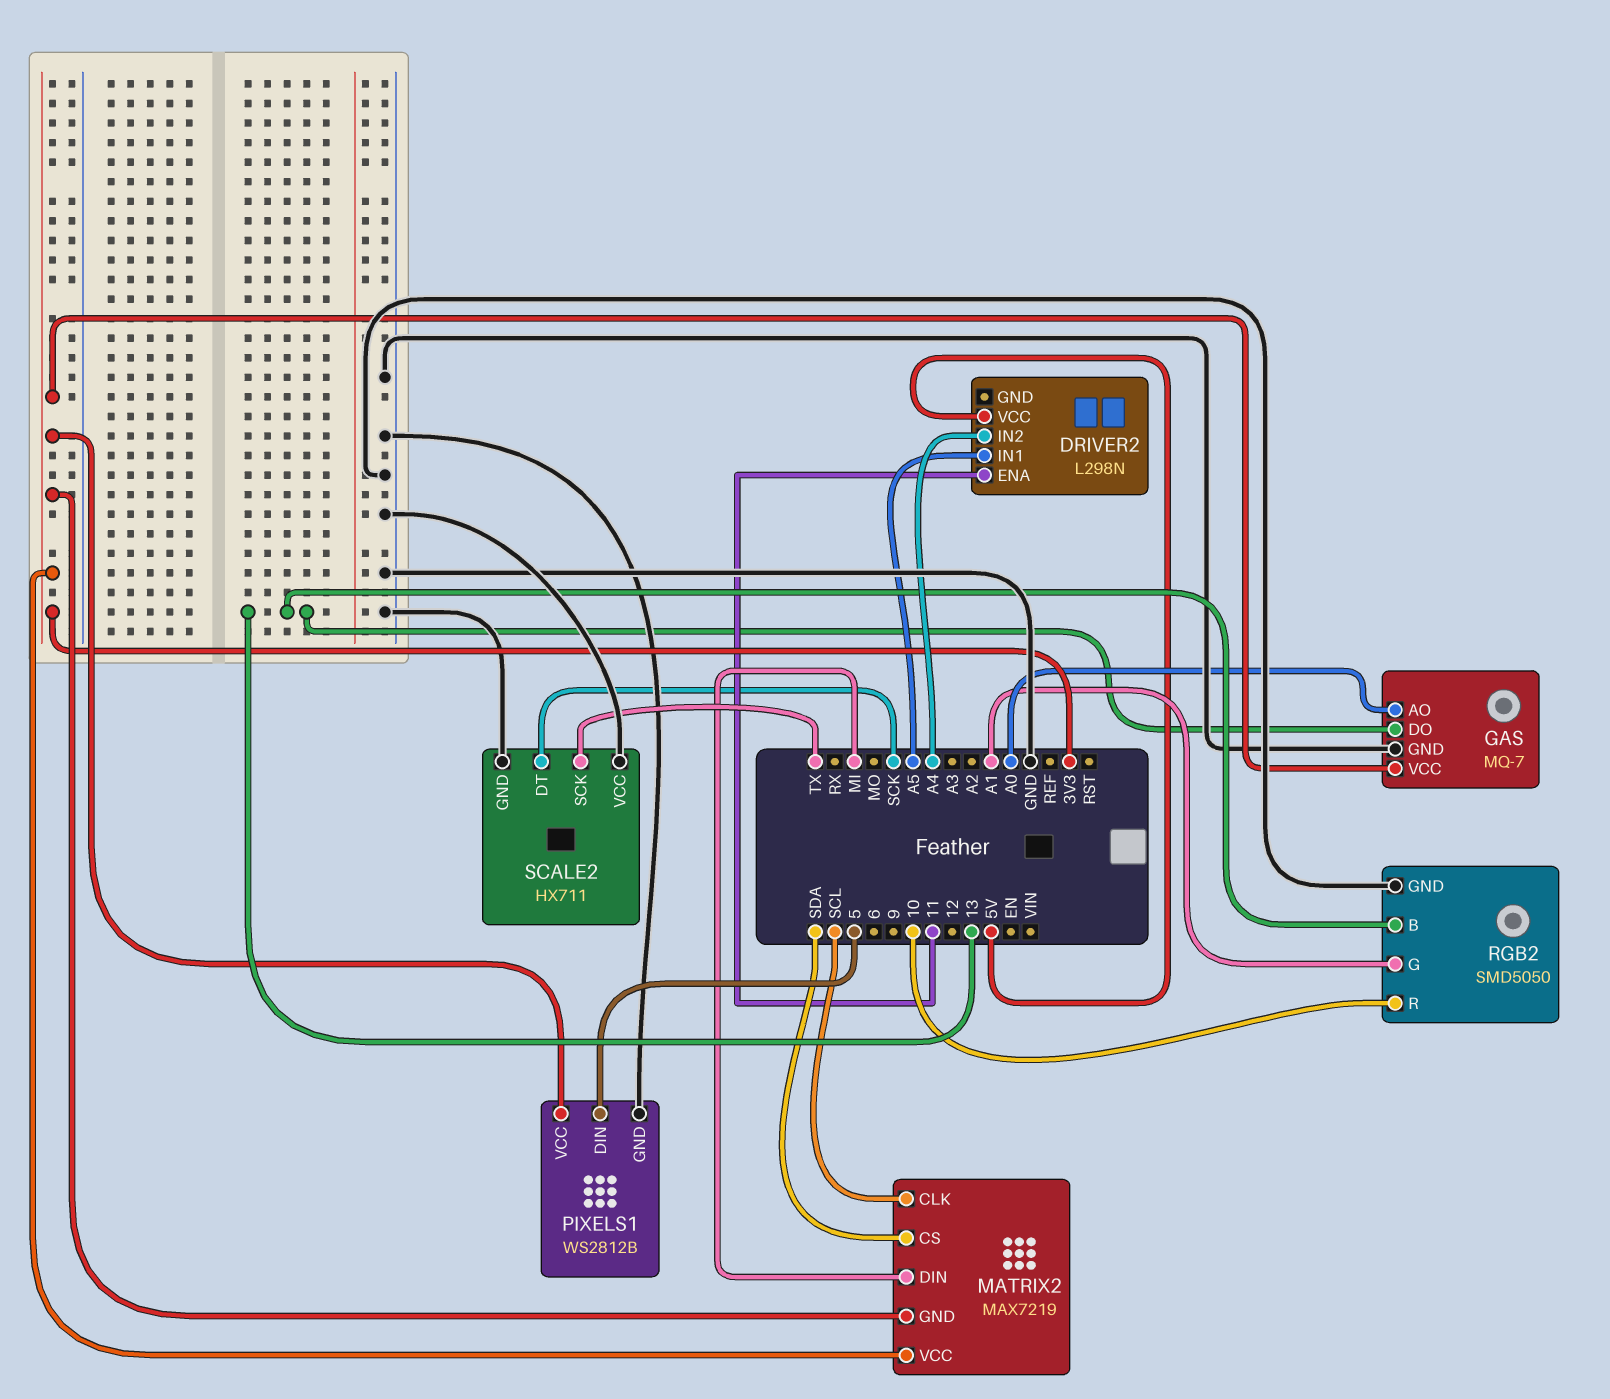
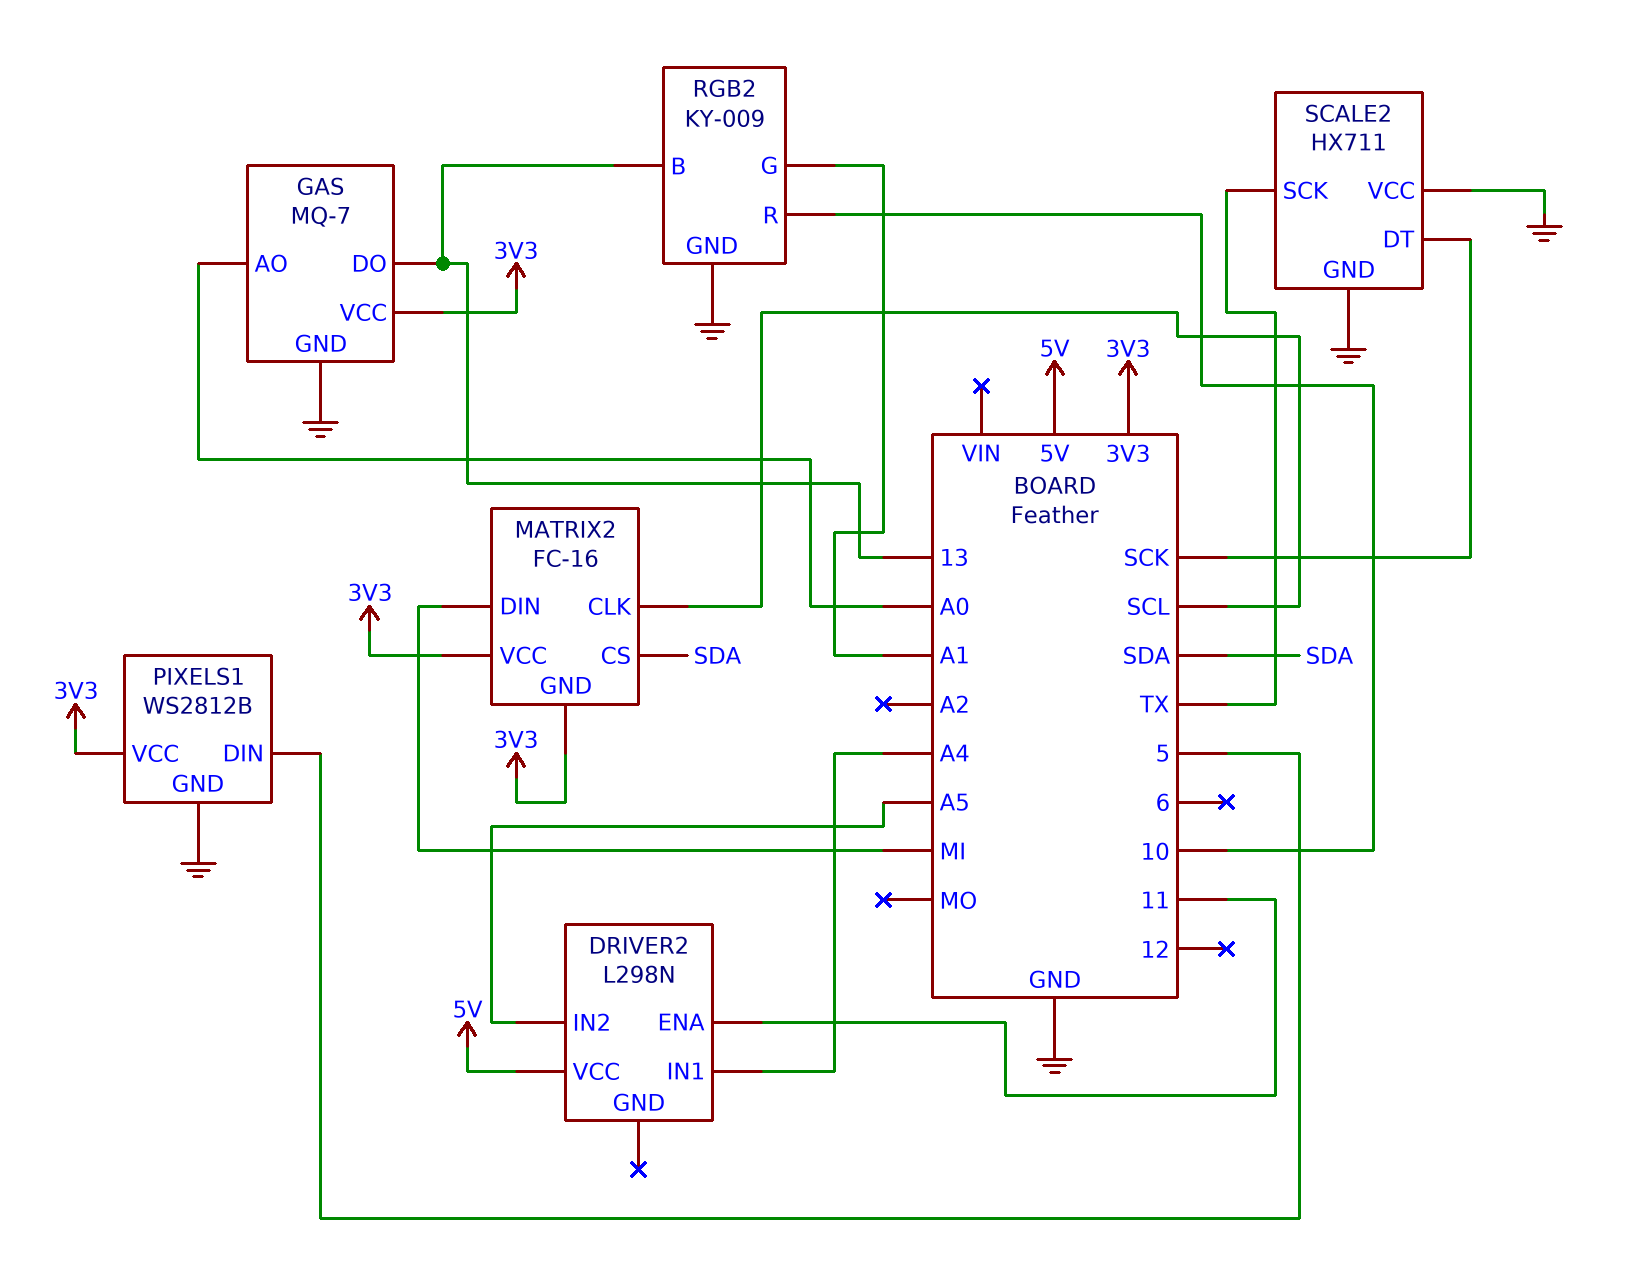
DRIVER2 pin IN1: A5 -> A4
DRIVER2 pin IN2: A4 -> A5
MATRIX2: MAX7219 -> FC-16
RGB2: SMD5050 -> KY-009

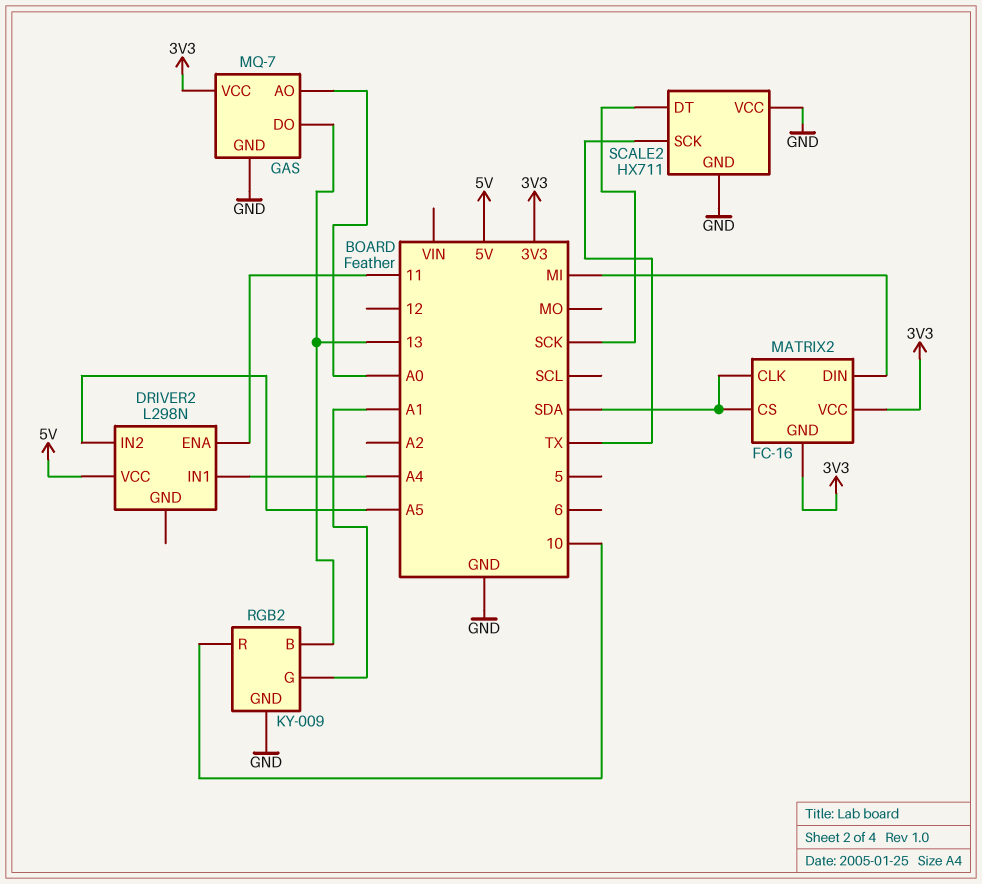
MATRIX2 pin CLK: SCL -> SDA
PIXELS1: WS2812B -> none
PIXELS1 pin DIN: 5 -> none
PIXELS1 pin GND: GND -> none
PIXELS1 pin VCC: 3V3 -> none

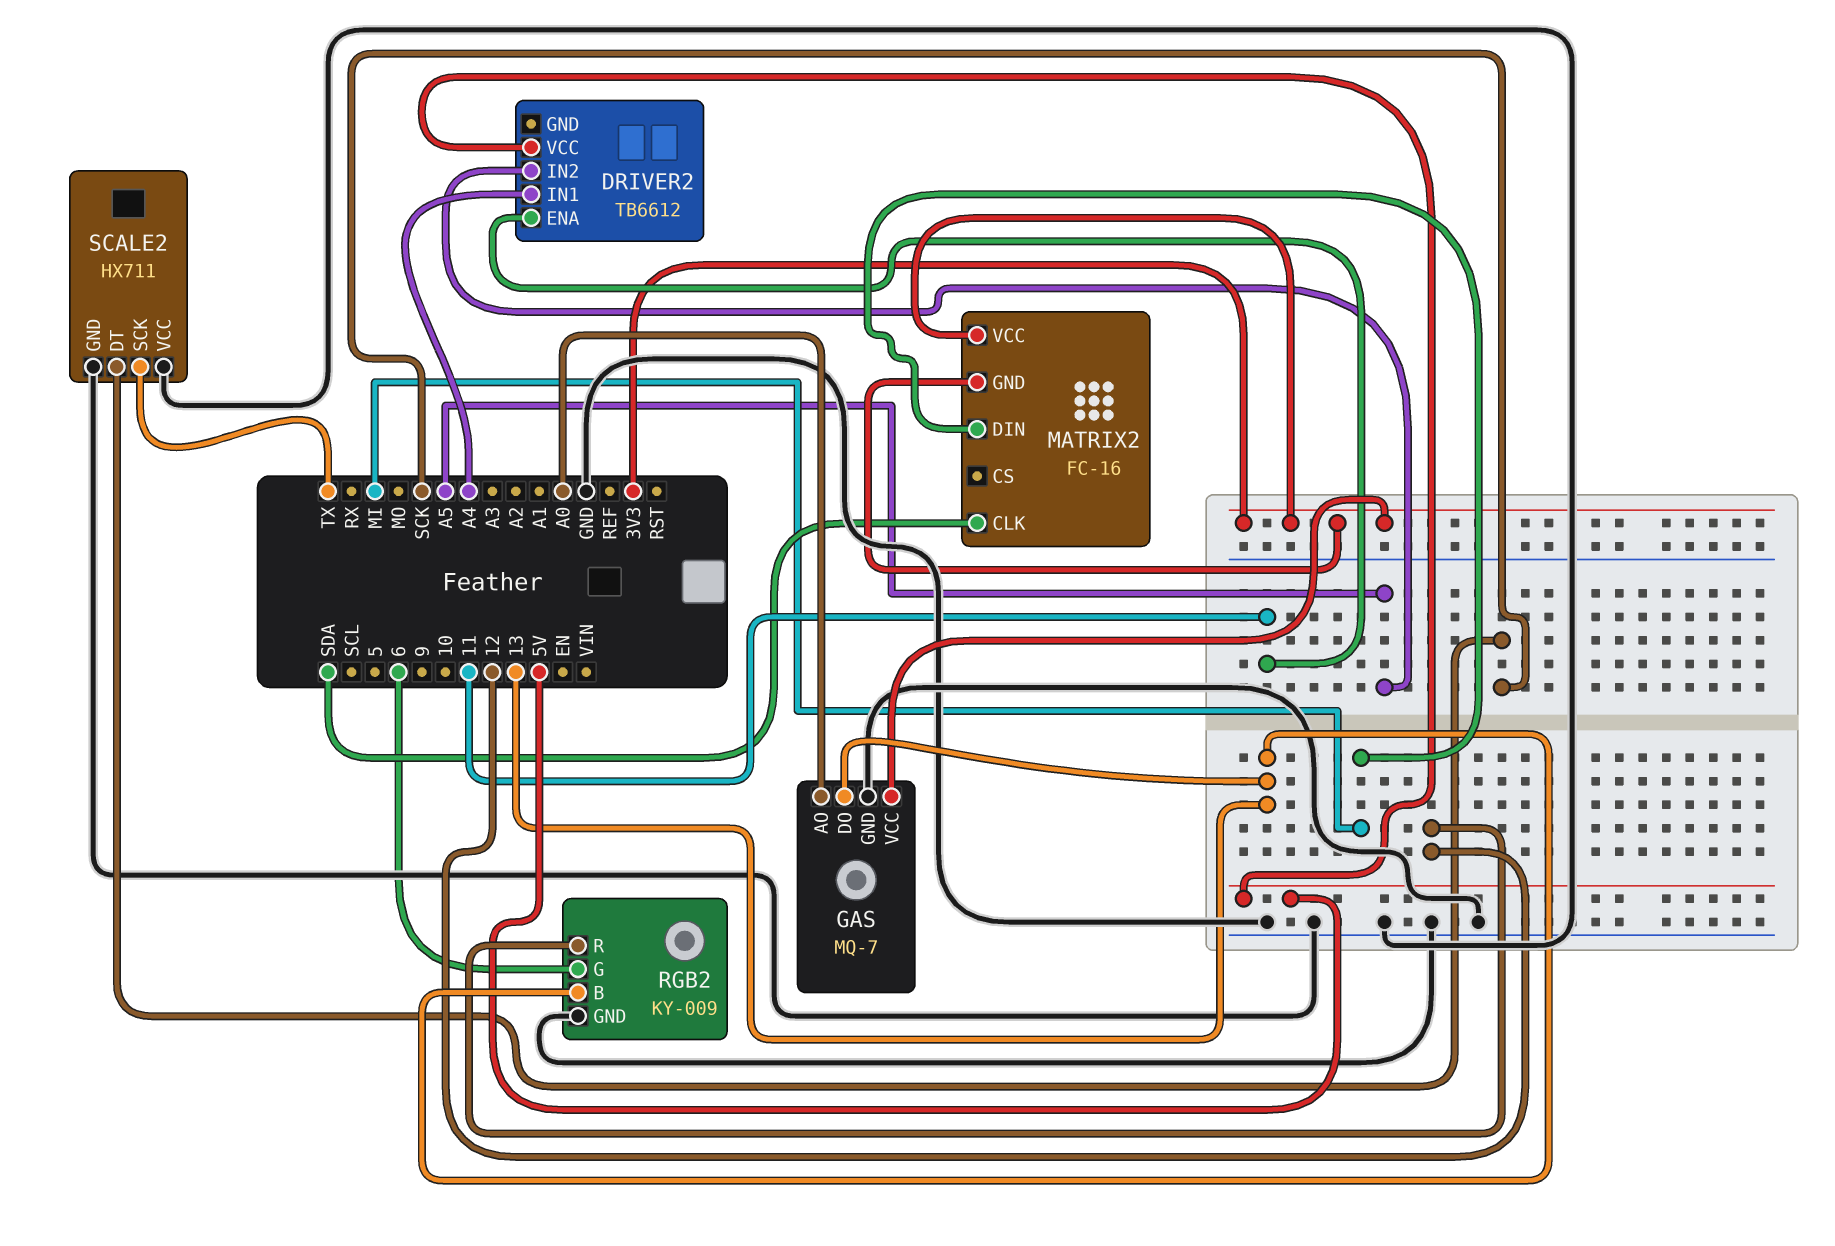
DRIVER2: L298N -> TB6612
MATRIX2 pin CS: SDA -> none
RGB2 pin G: A1 -> 6
RGB2 pin R: 10 -> 12

